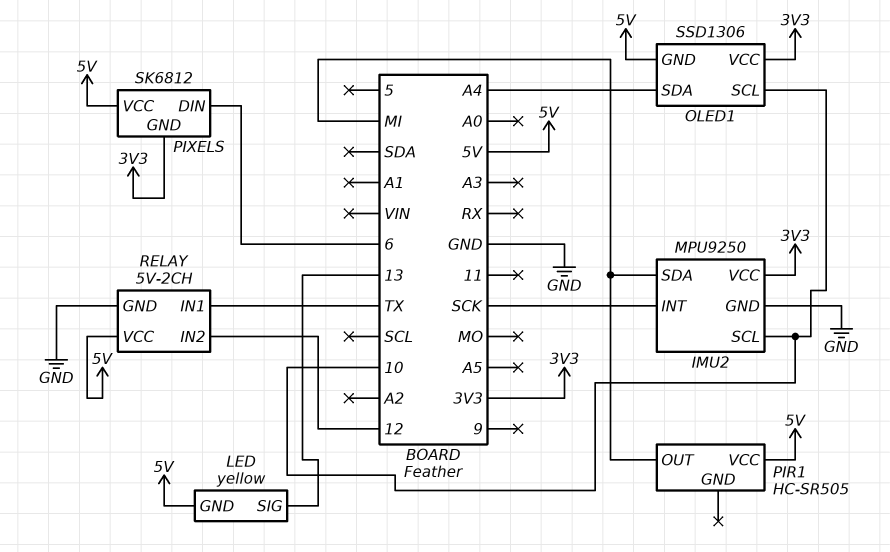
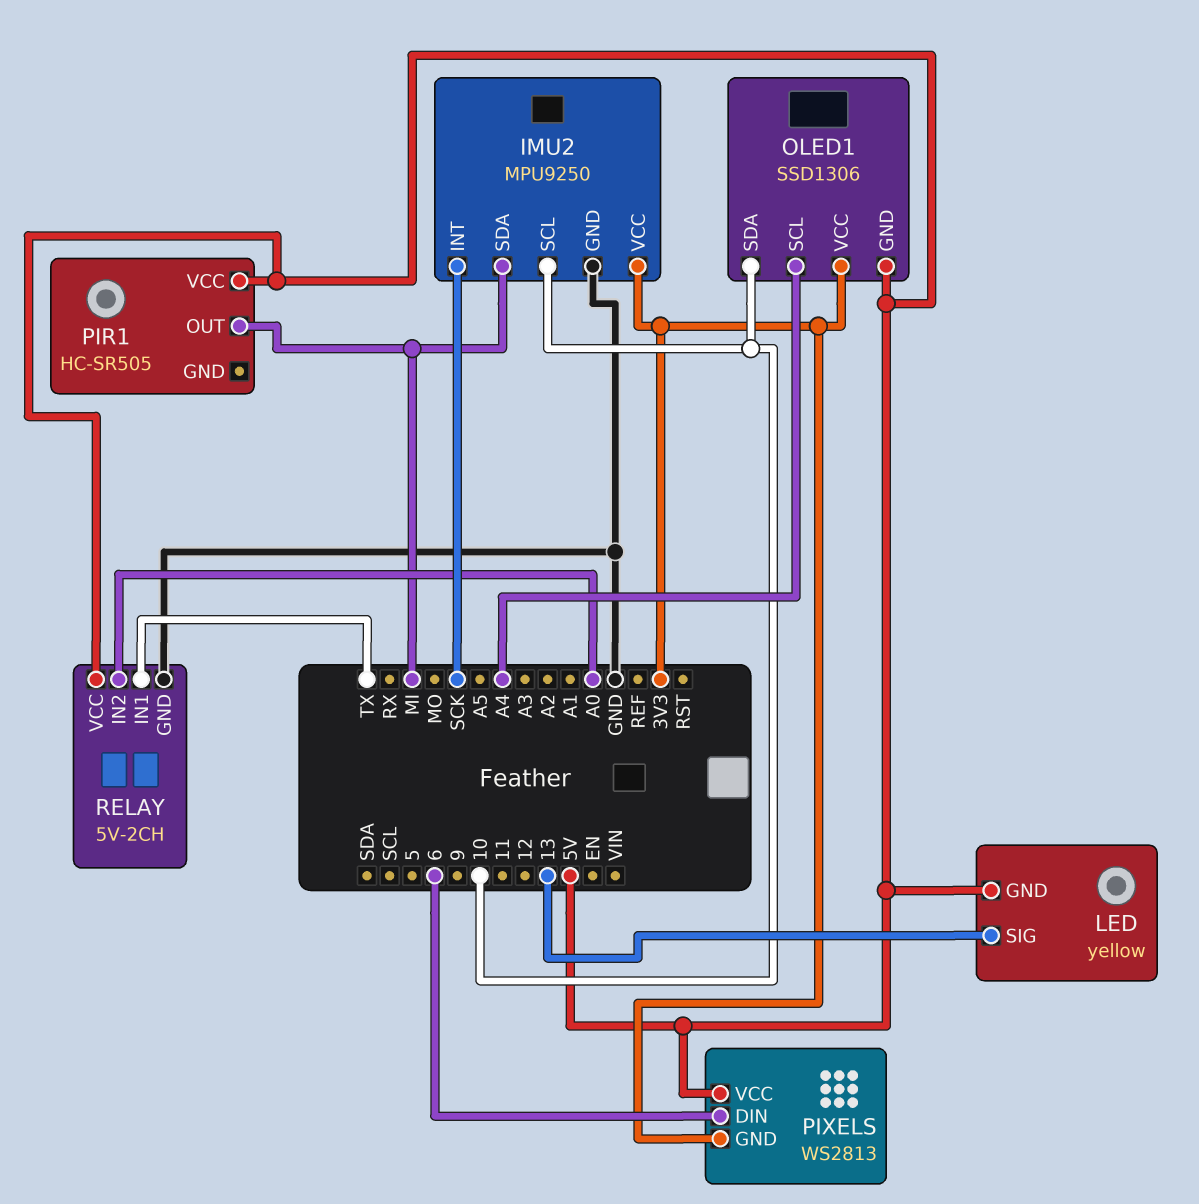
OLED1 pin SCL: 10 -> A4
OLED1 pin SDA: A4 -> 10
PIXELS: SK6812 -> WS2813
RELAY pin IN2: 12 -> A0

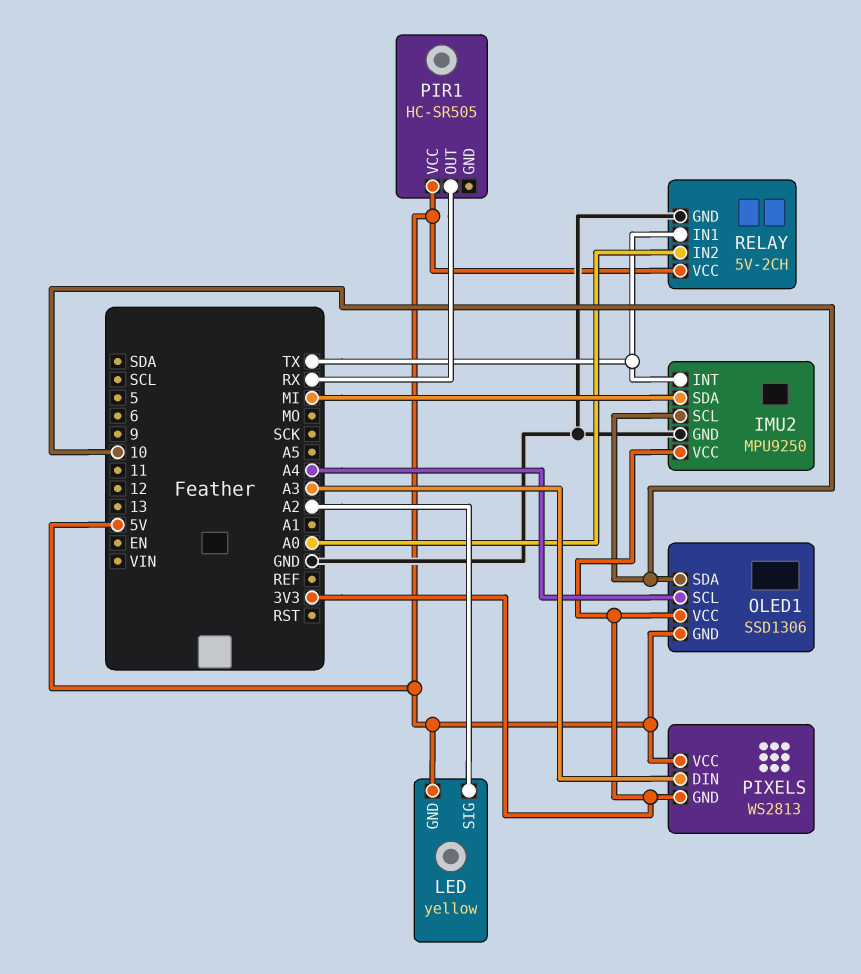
IMU2 pin INT: SCK -> TX
LED pin SIG: 13 -> A2
PIR1 pin OUT: MI -> RX
PIXELS pin DIN: 6 -> A3

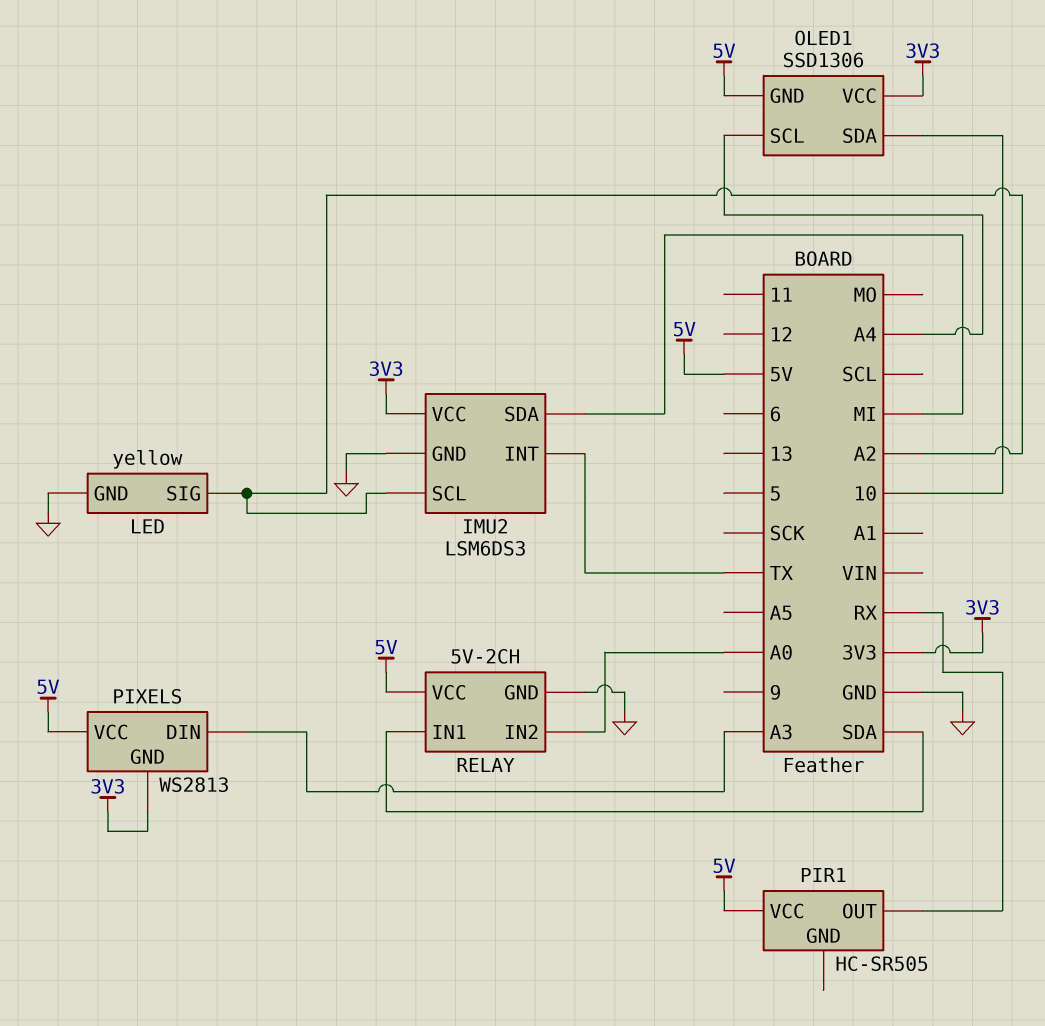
IMU2: MPU9250 -> LSM6DS3
IMU2 pin SCL: 10 -> A2
LED pin GND: 5V -> GND
RELAY pin IN1: TX -> SDA

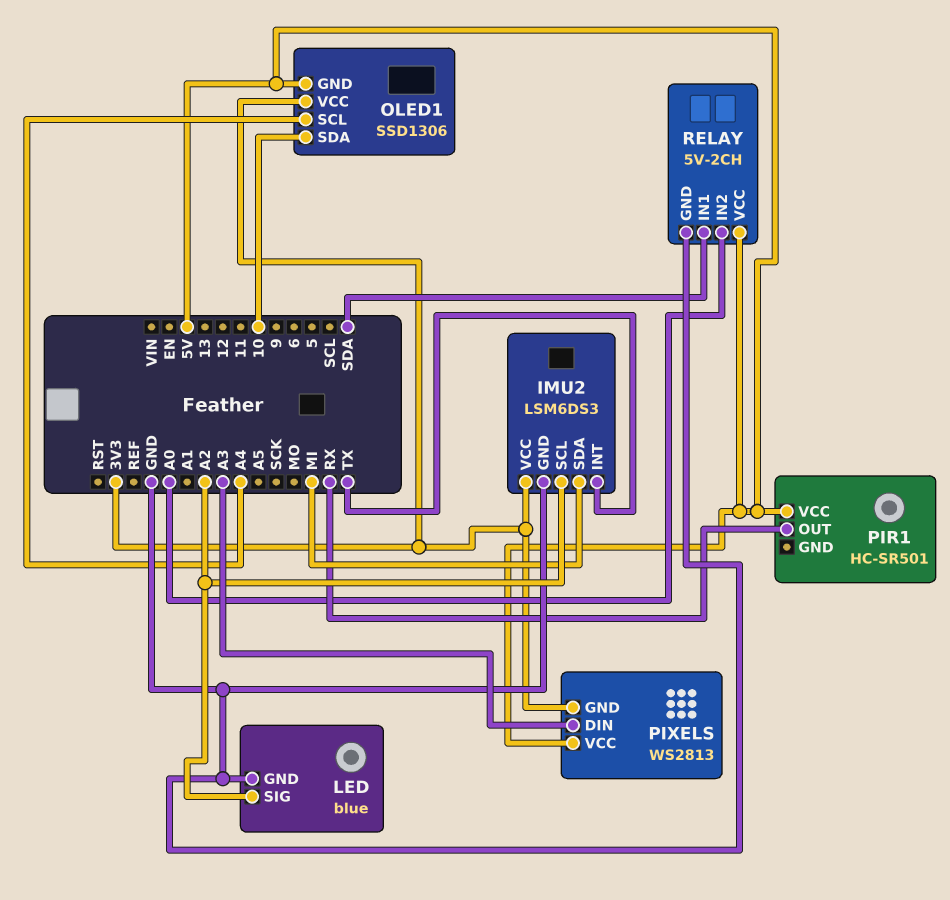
LED: yellow -> blue
PIR1: HC-SR505 -> HC-SR501

